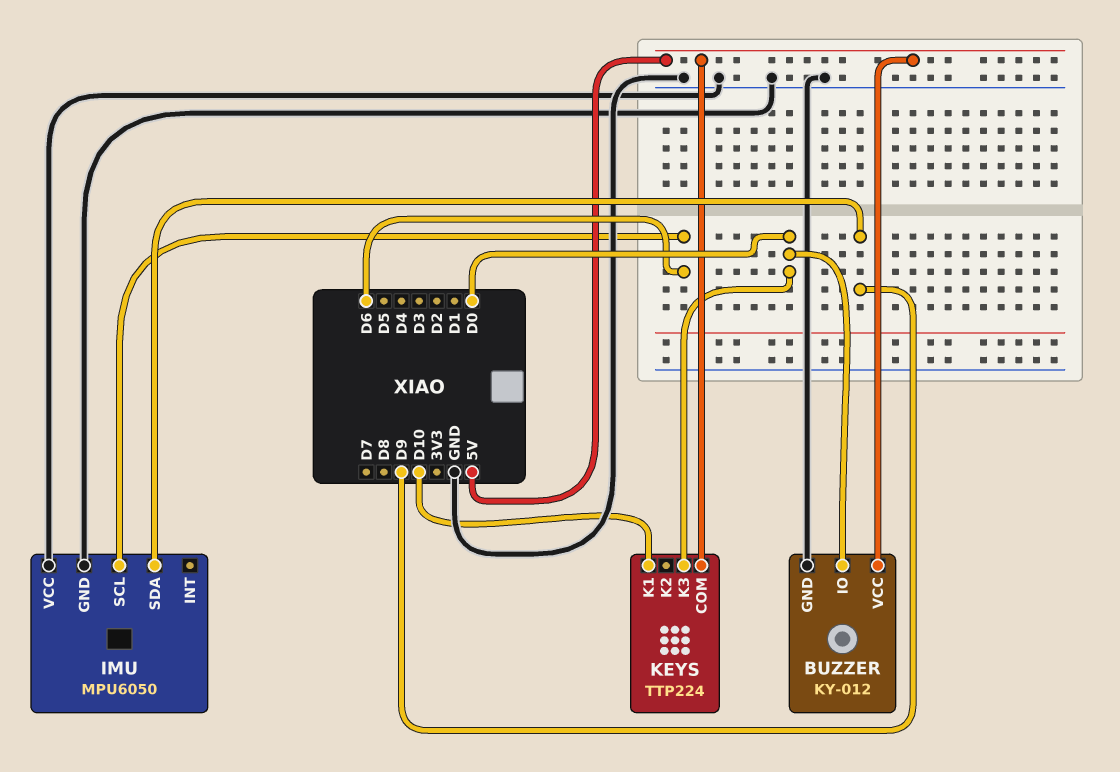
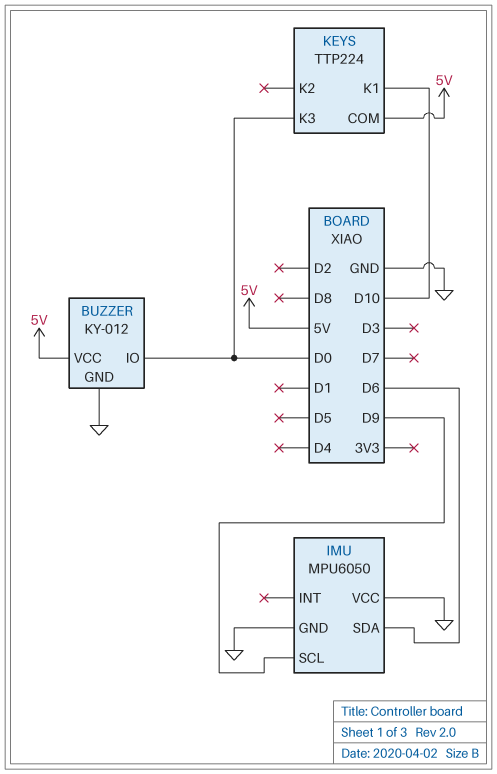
IMU pin SCL: D6 -> D9
IMU pin SDA: D9 -> D6

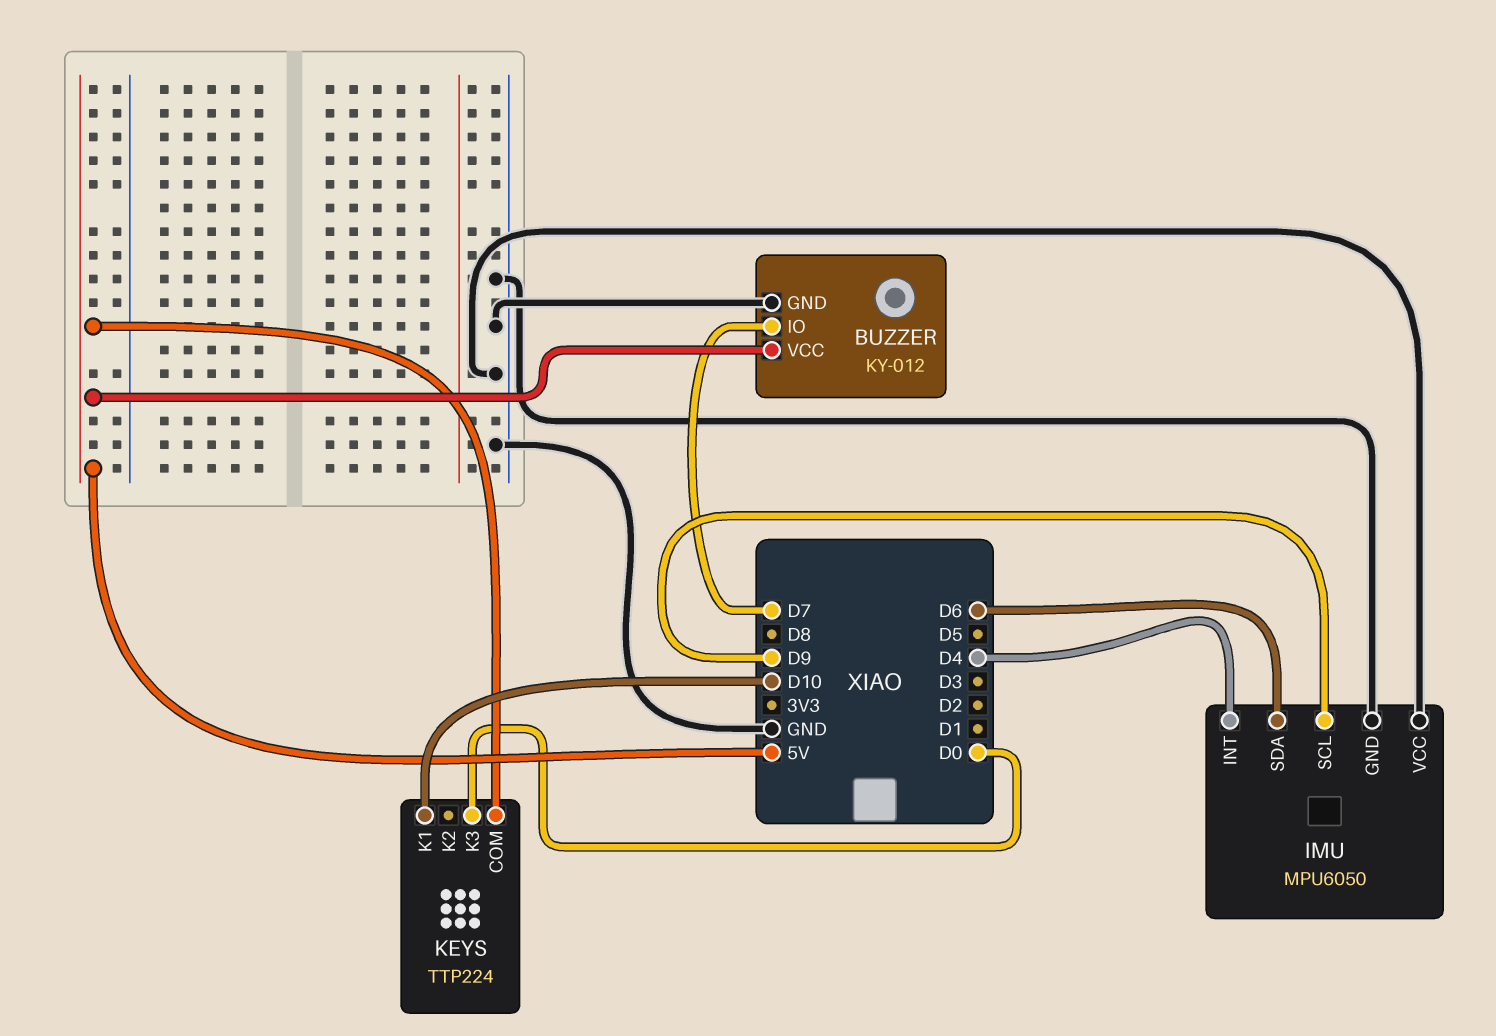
BUZZER pin IO: D0 -> D7
IMU pin INT: none -> D4

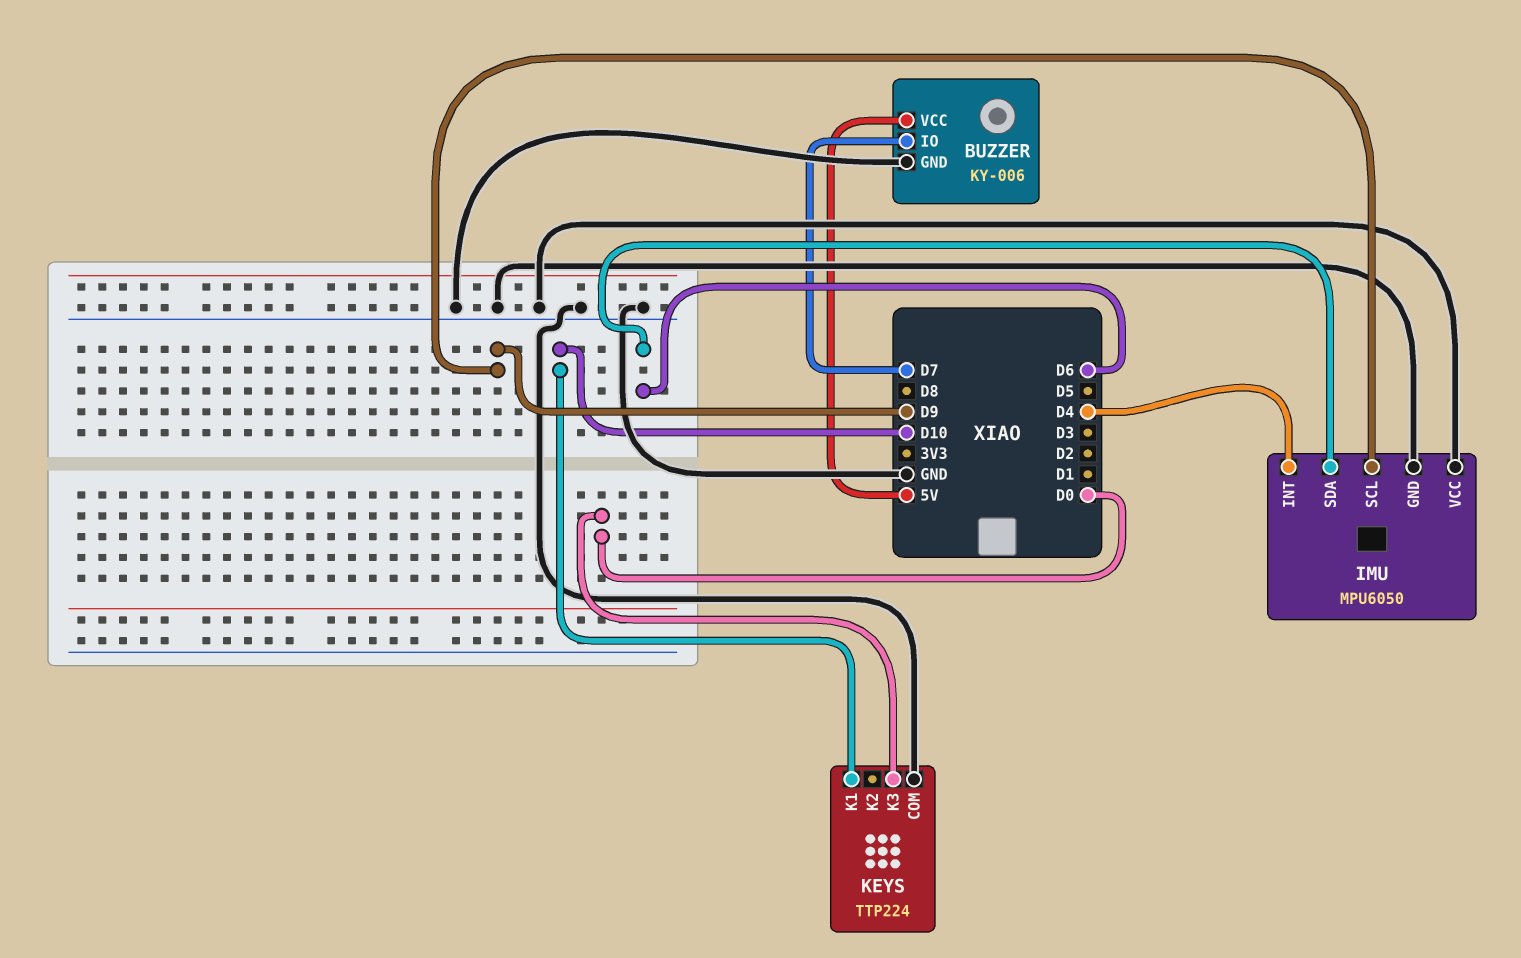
BUZZER: KY-012 -> KY-006
KEYS pin COM: 5V -> GND

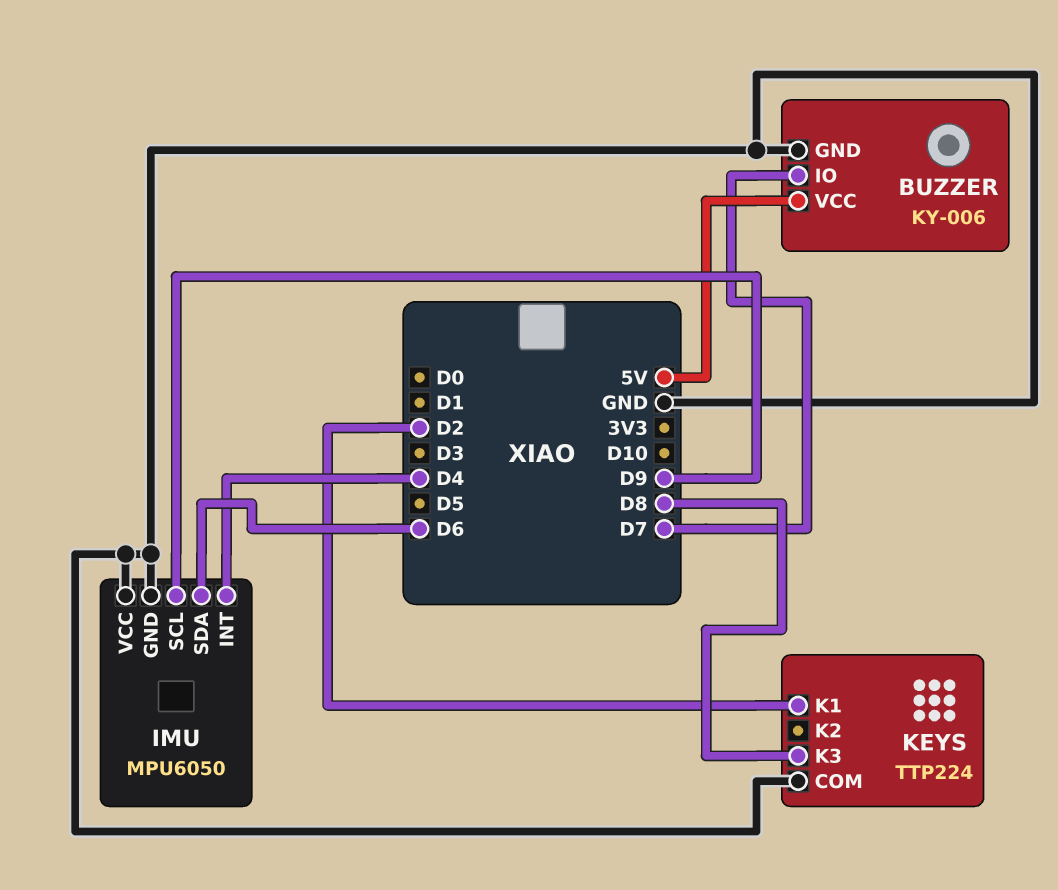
KEYS pin K1: D10 -> D2
KEYS pin K3: D0 -> D8

